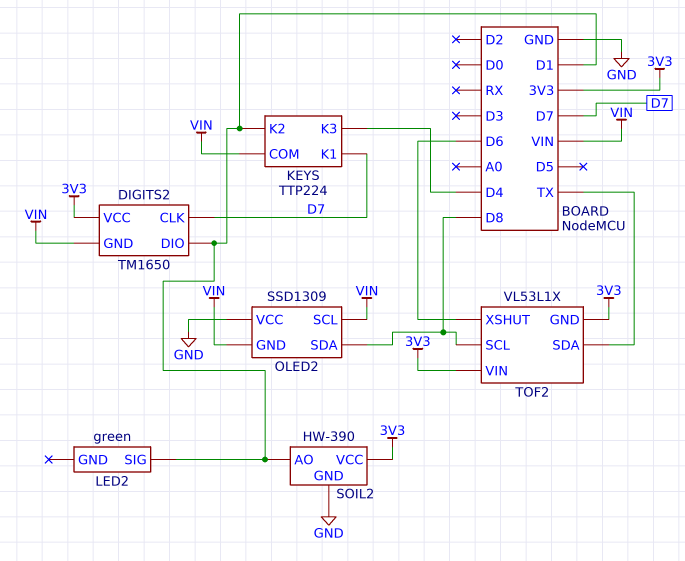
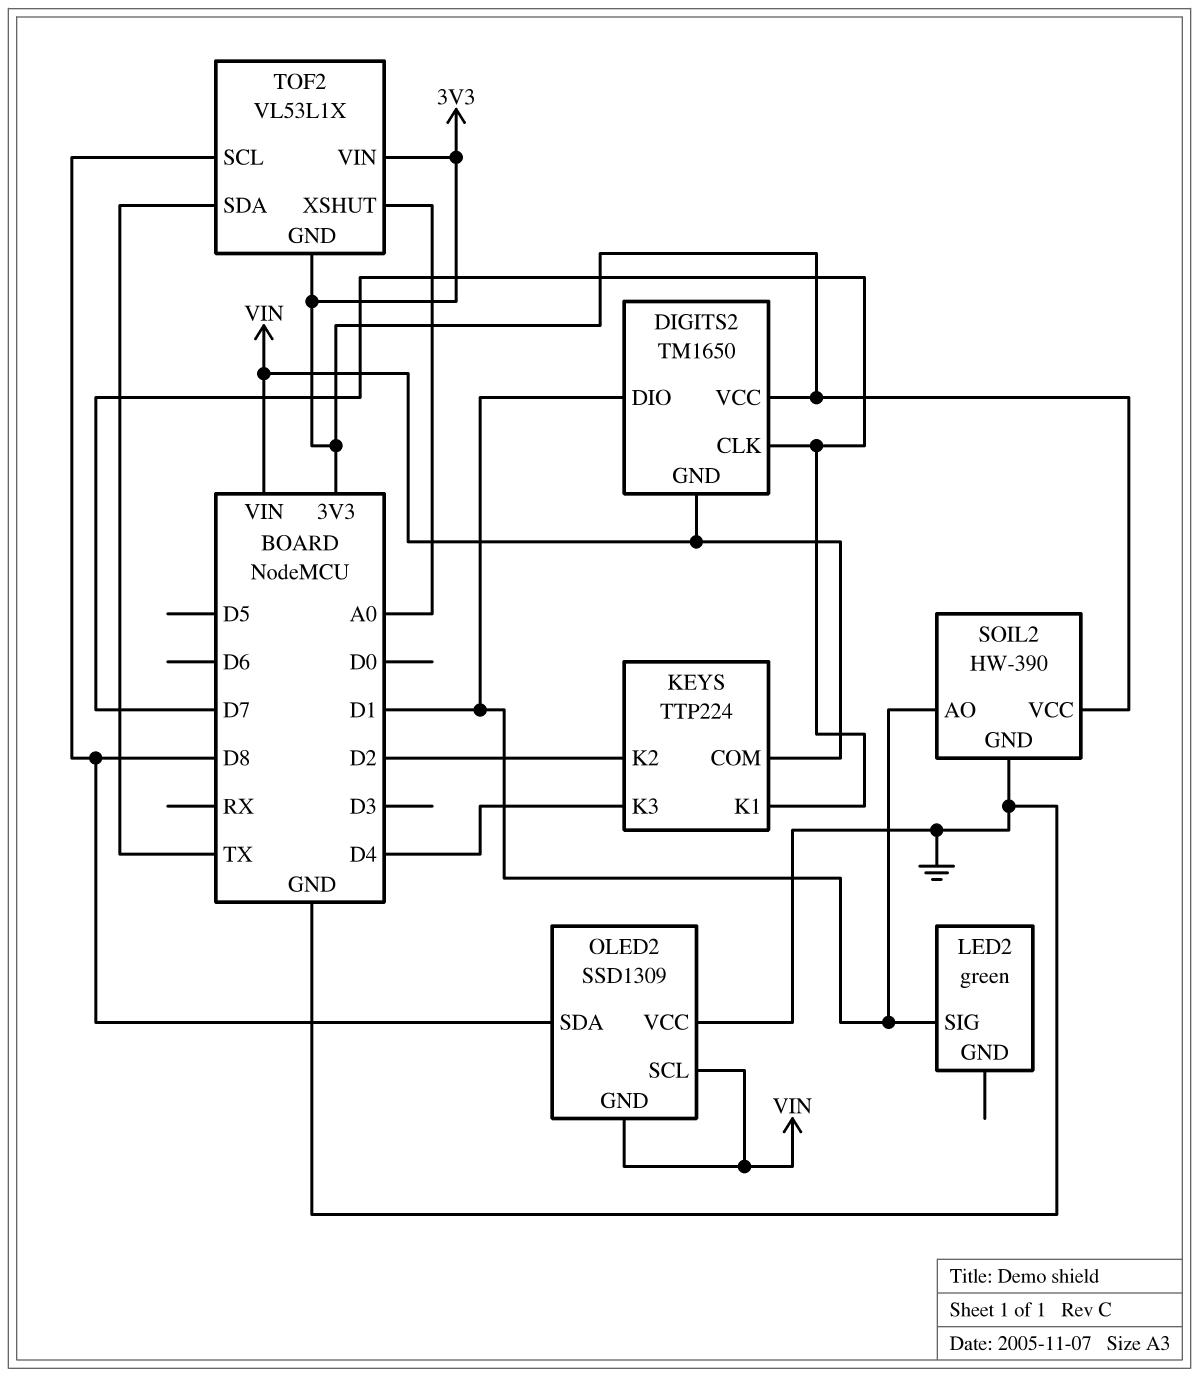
KEYS pin K2: D1 -> D2
TOF2 pin XSHUT: D6 -> A0

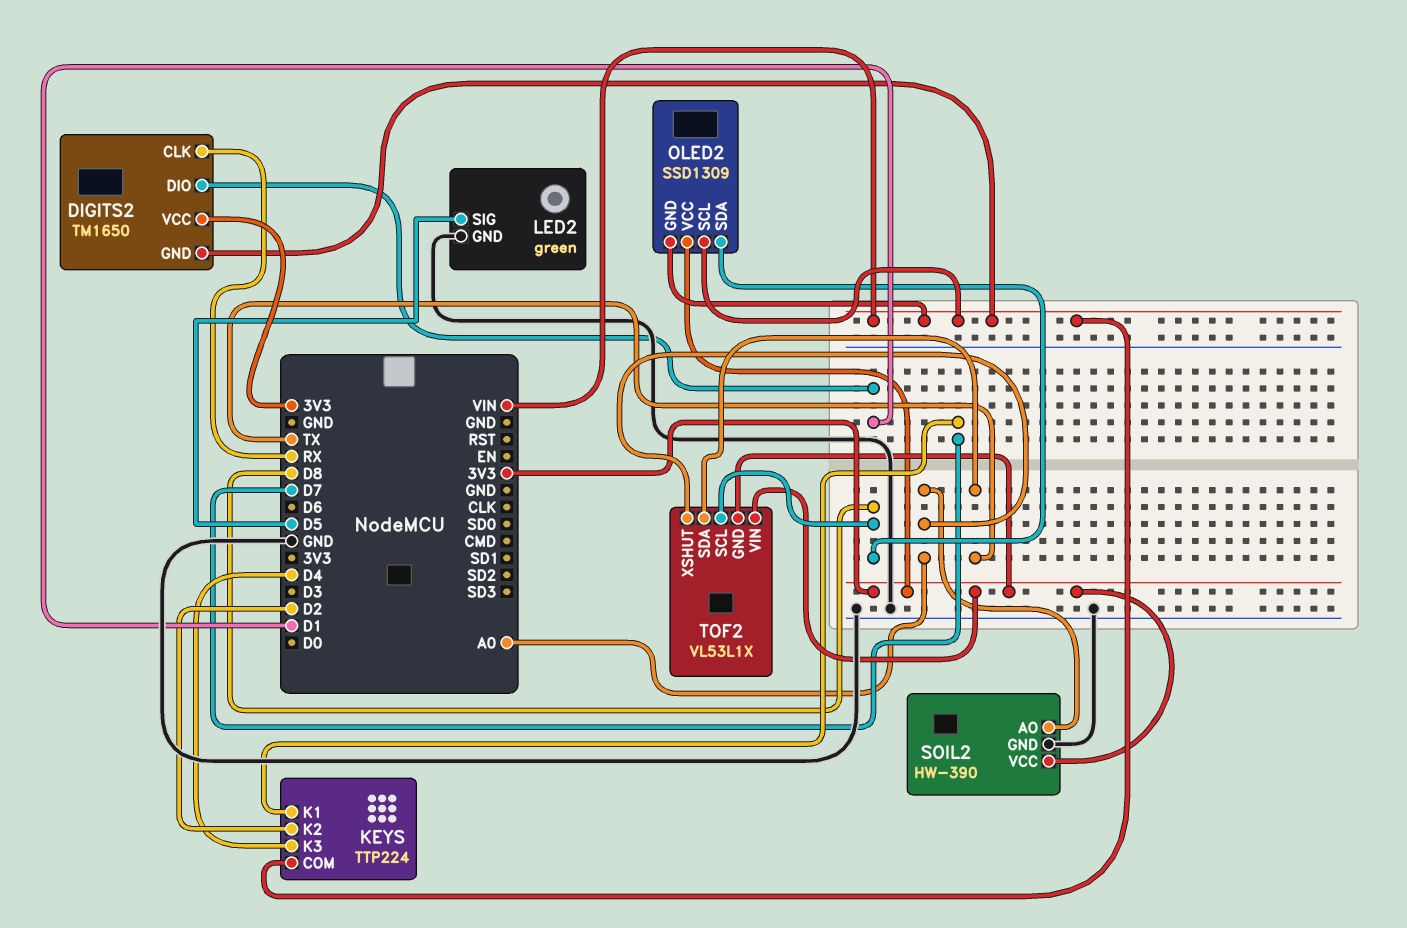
DIGITS2 pin CLK: D7 -> RX
LED2 pin GND: none -> GND
LED2 pin SIG: D1 -> D5
OLED2 pin VCC: GND -> 3V3
SOIL2 pin AO: D1 -> A0

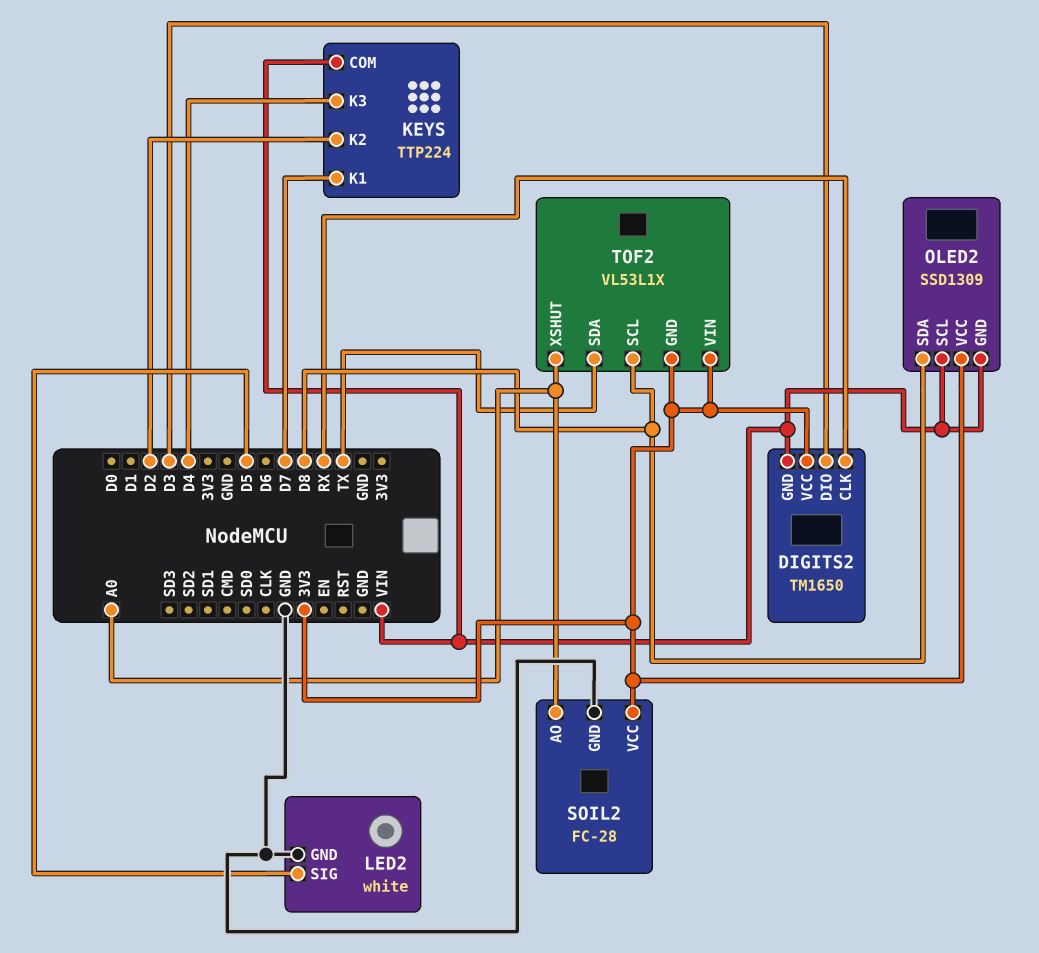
DIGITS2 pin DIO: D1 -> D3
LED2: green -> white
SOIL2: HW-390 -> FC-28

